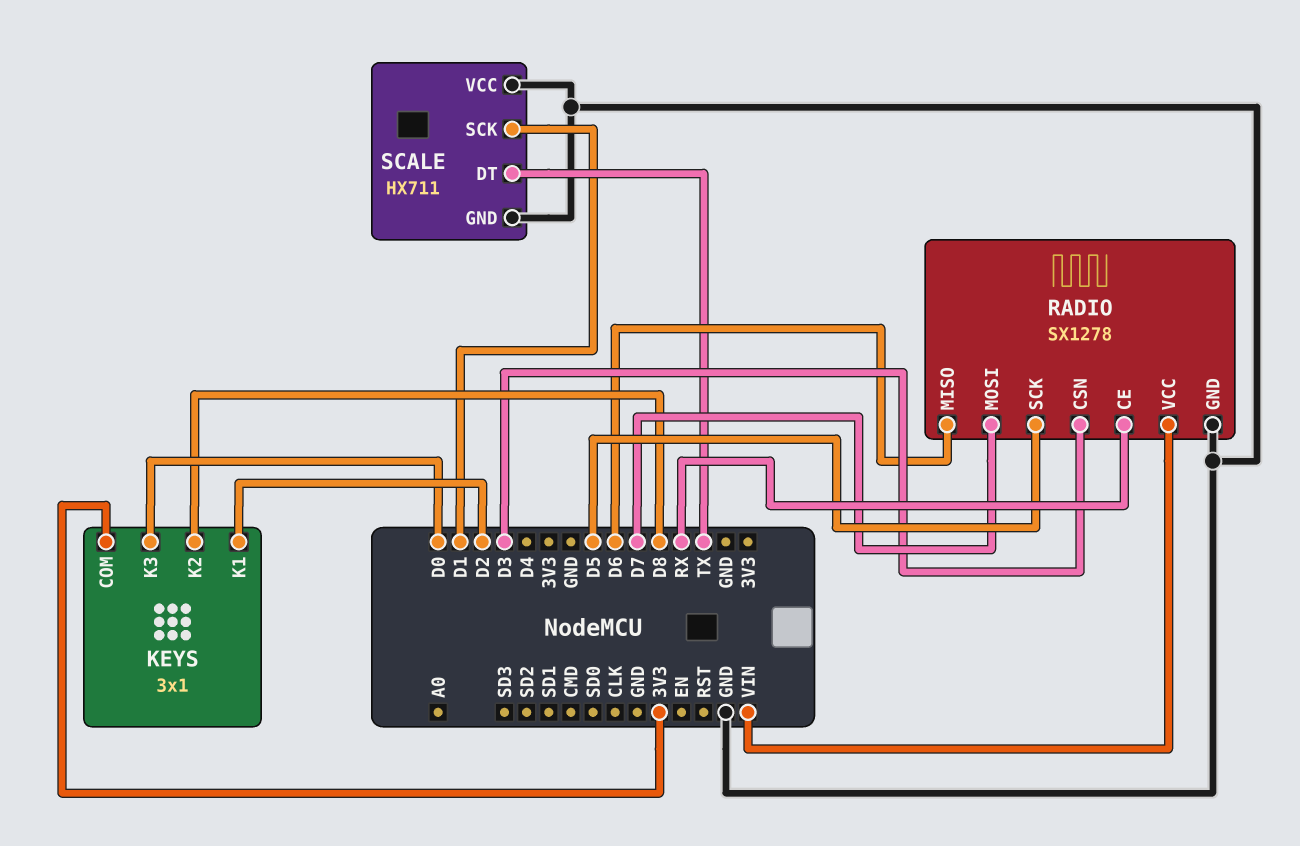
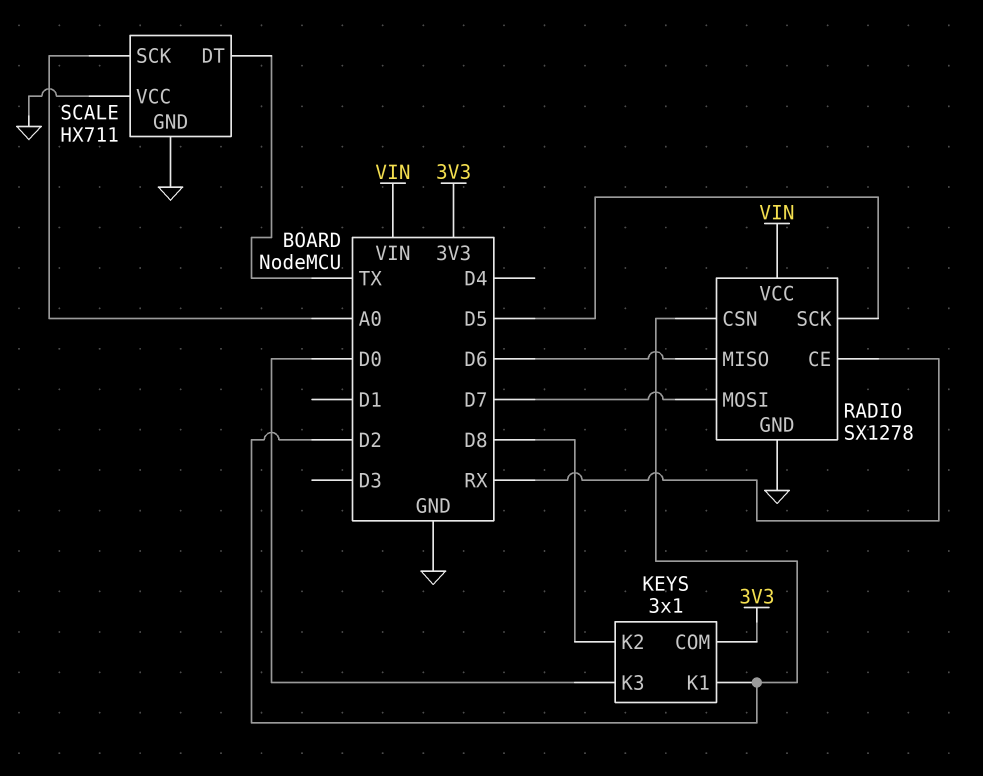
RADIO pin CSN: D3 -> D2
SCALE pin SCK: D1 -> A0

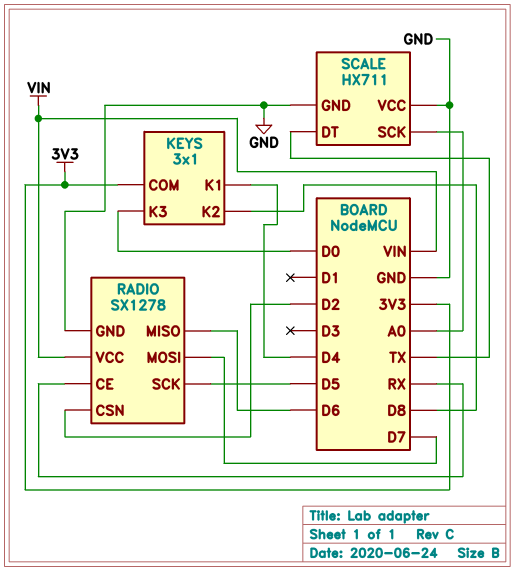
KEYS pin K1: D2 -> D4

